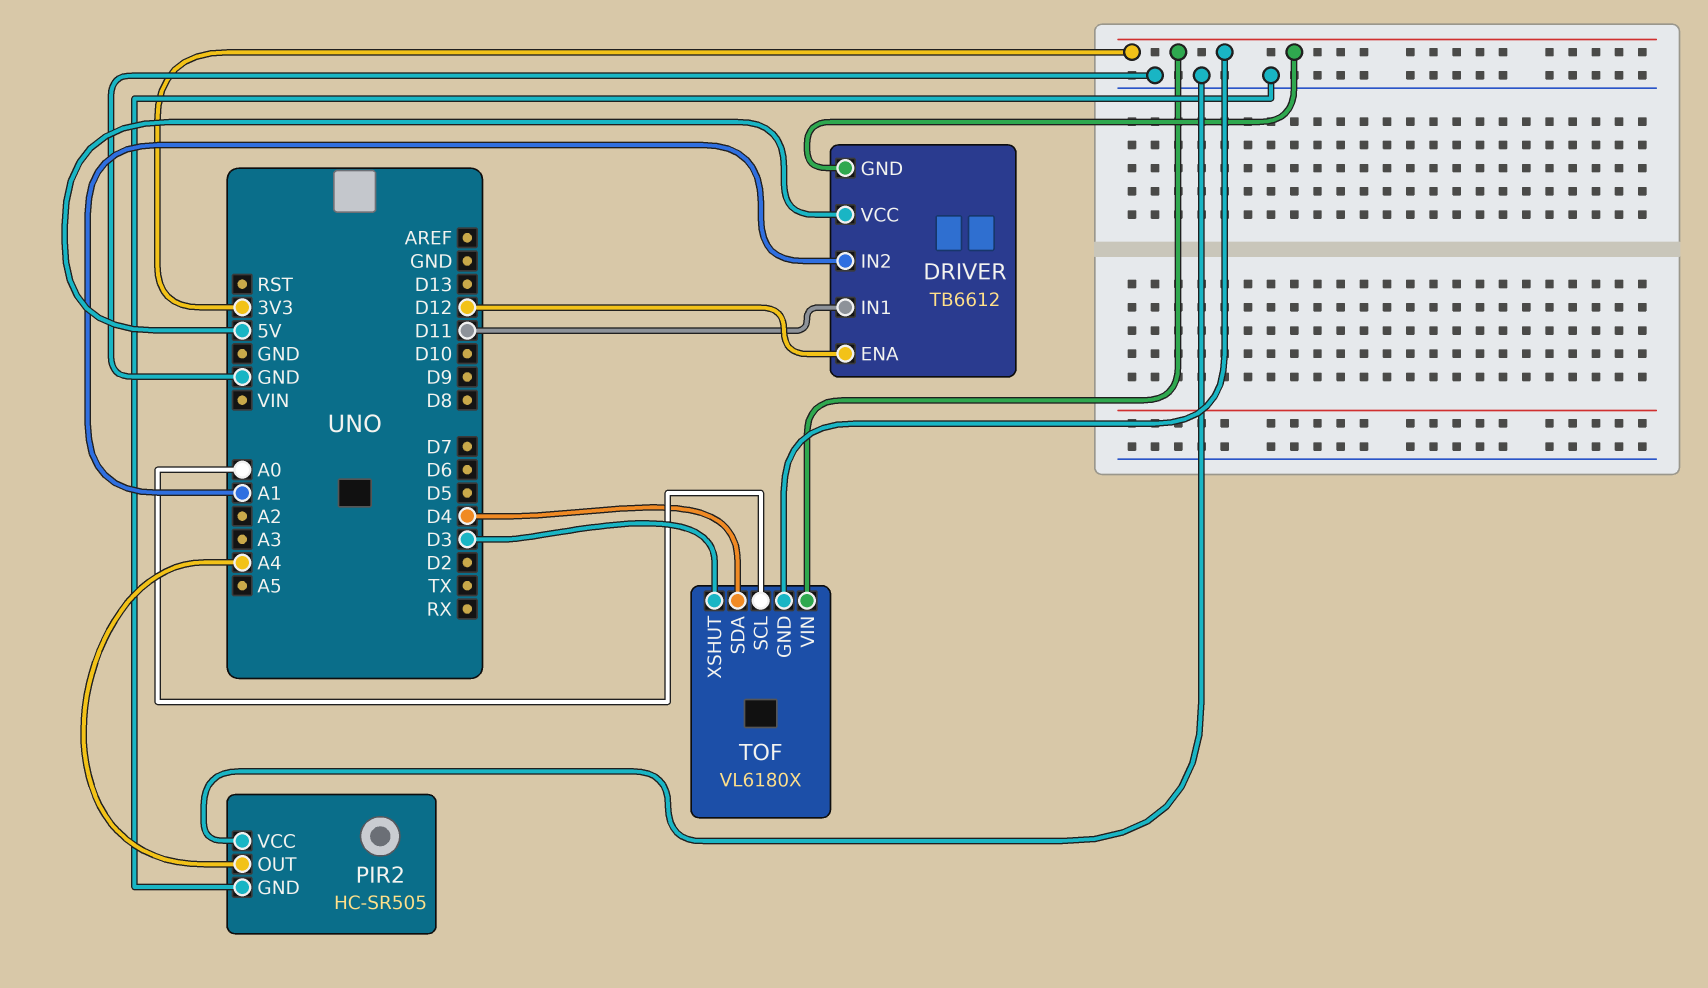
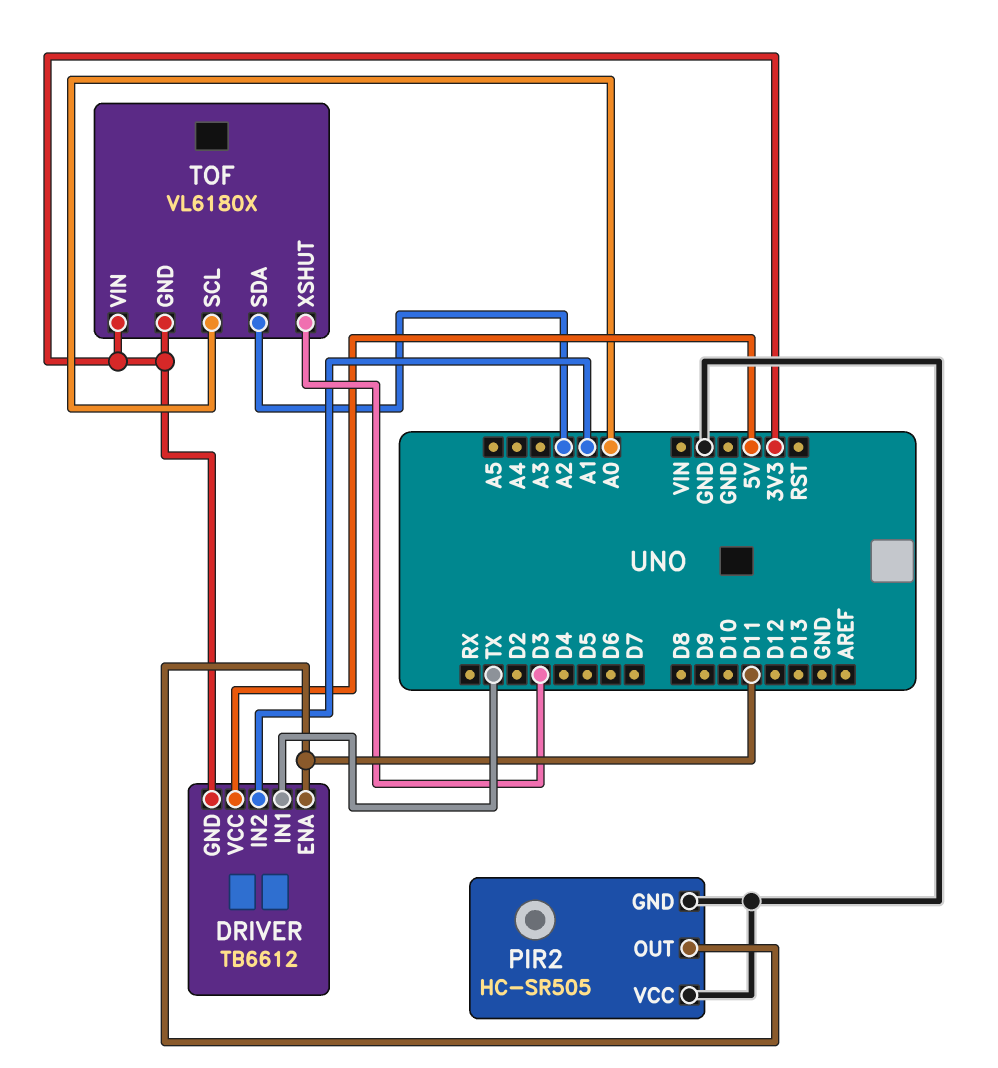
DRIVER pin ENA: D12 -> D11
DRIVER pin IN1: D11 -> TX
PIR2 pin OUT: A4 -> D11
TOF pin SDA: D4 -> A2

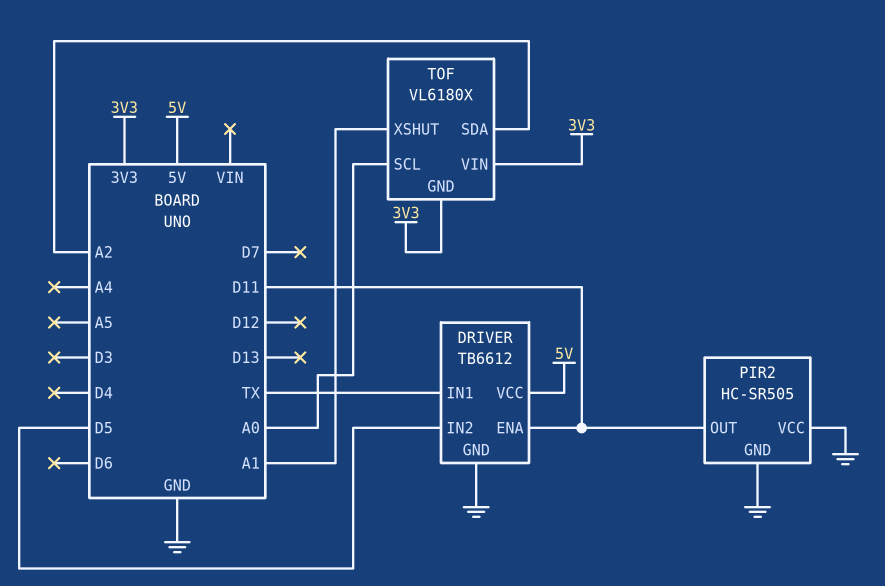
DRIVER pin GND: 3V3 -> GND
DRIVER pin IN2: A1 -> D5
TOF pin XSHUT: D3 -> A1

